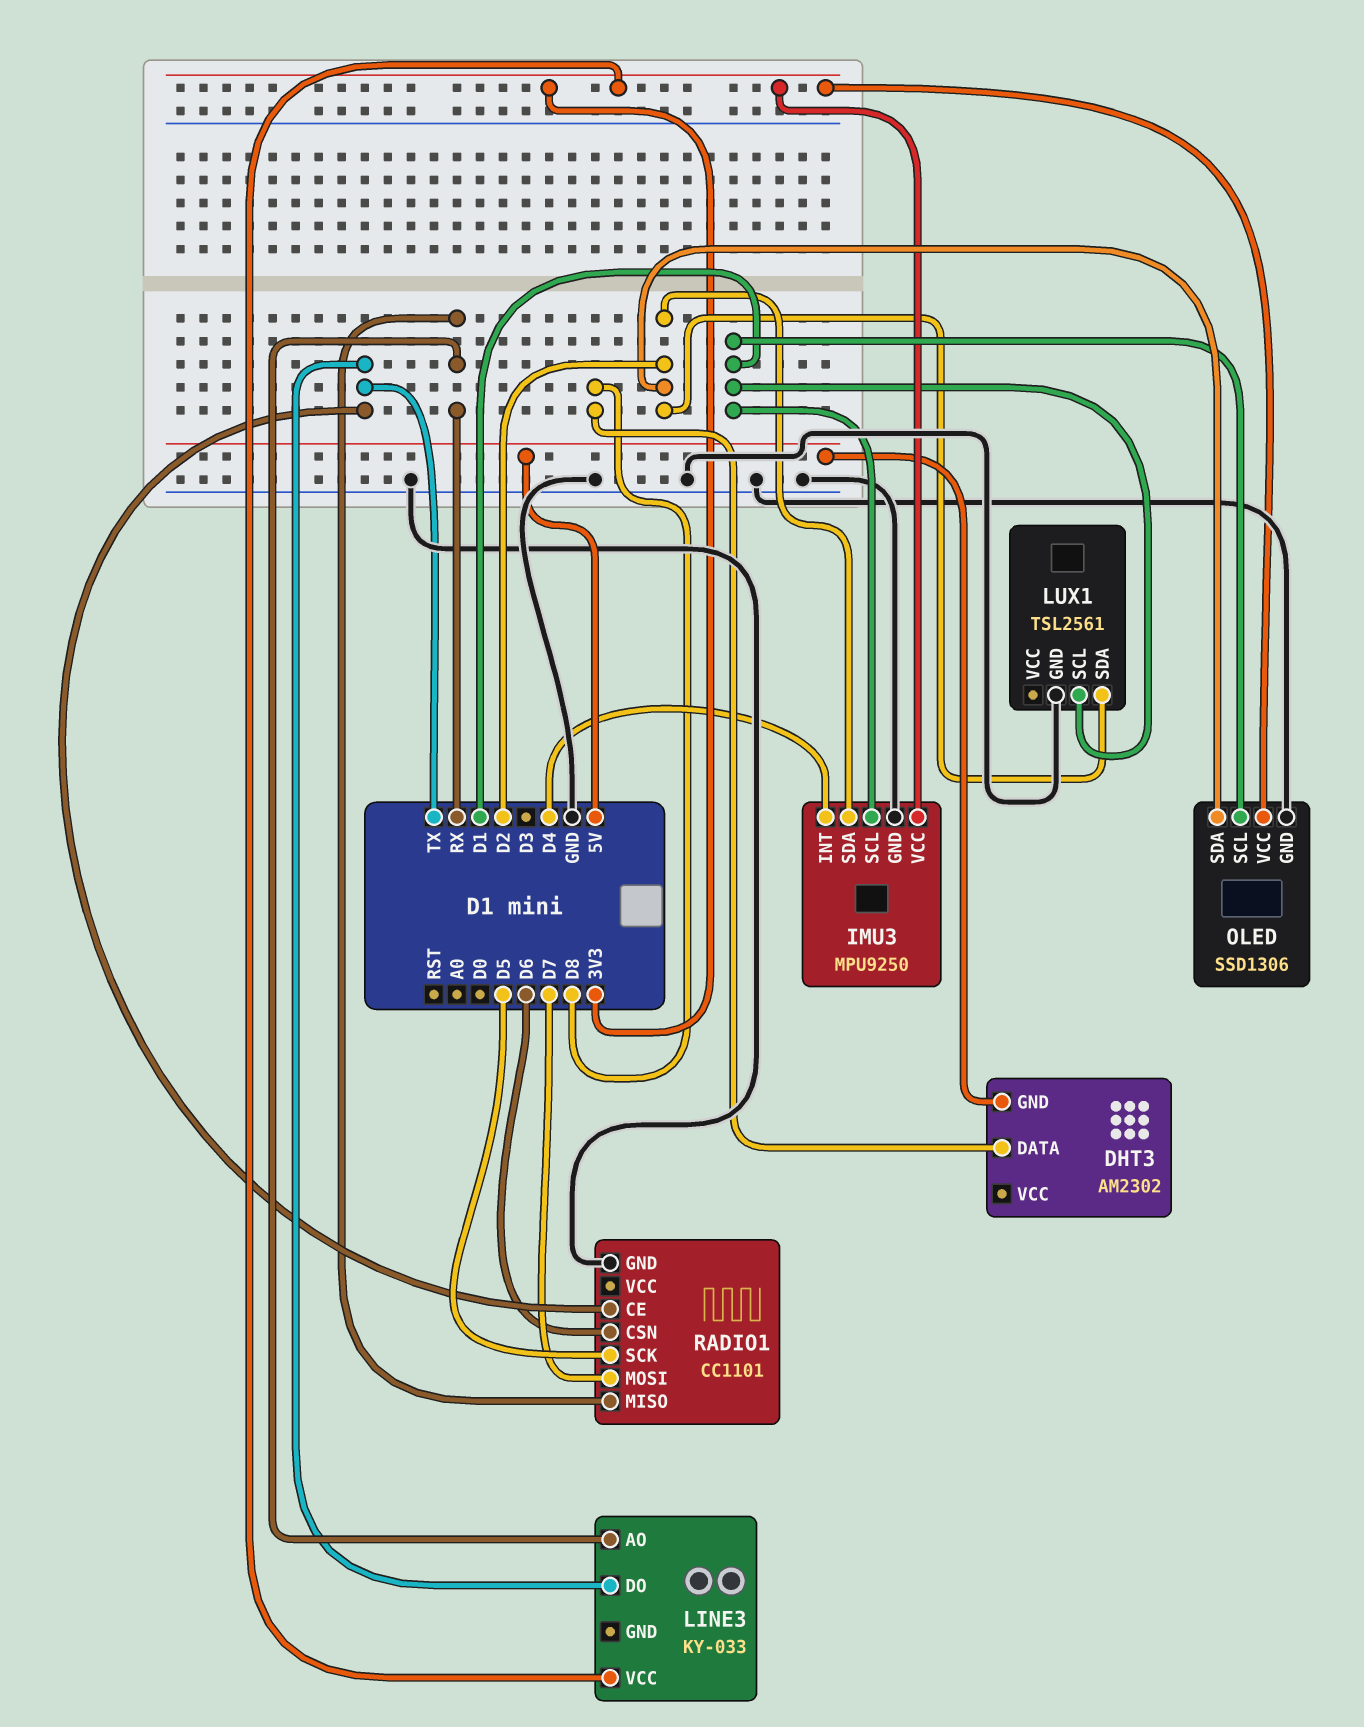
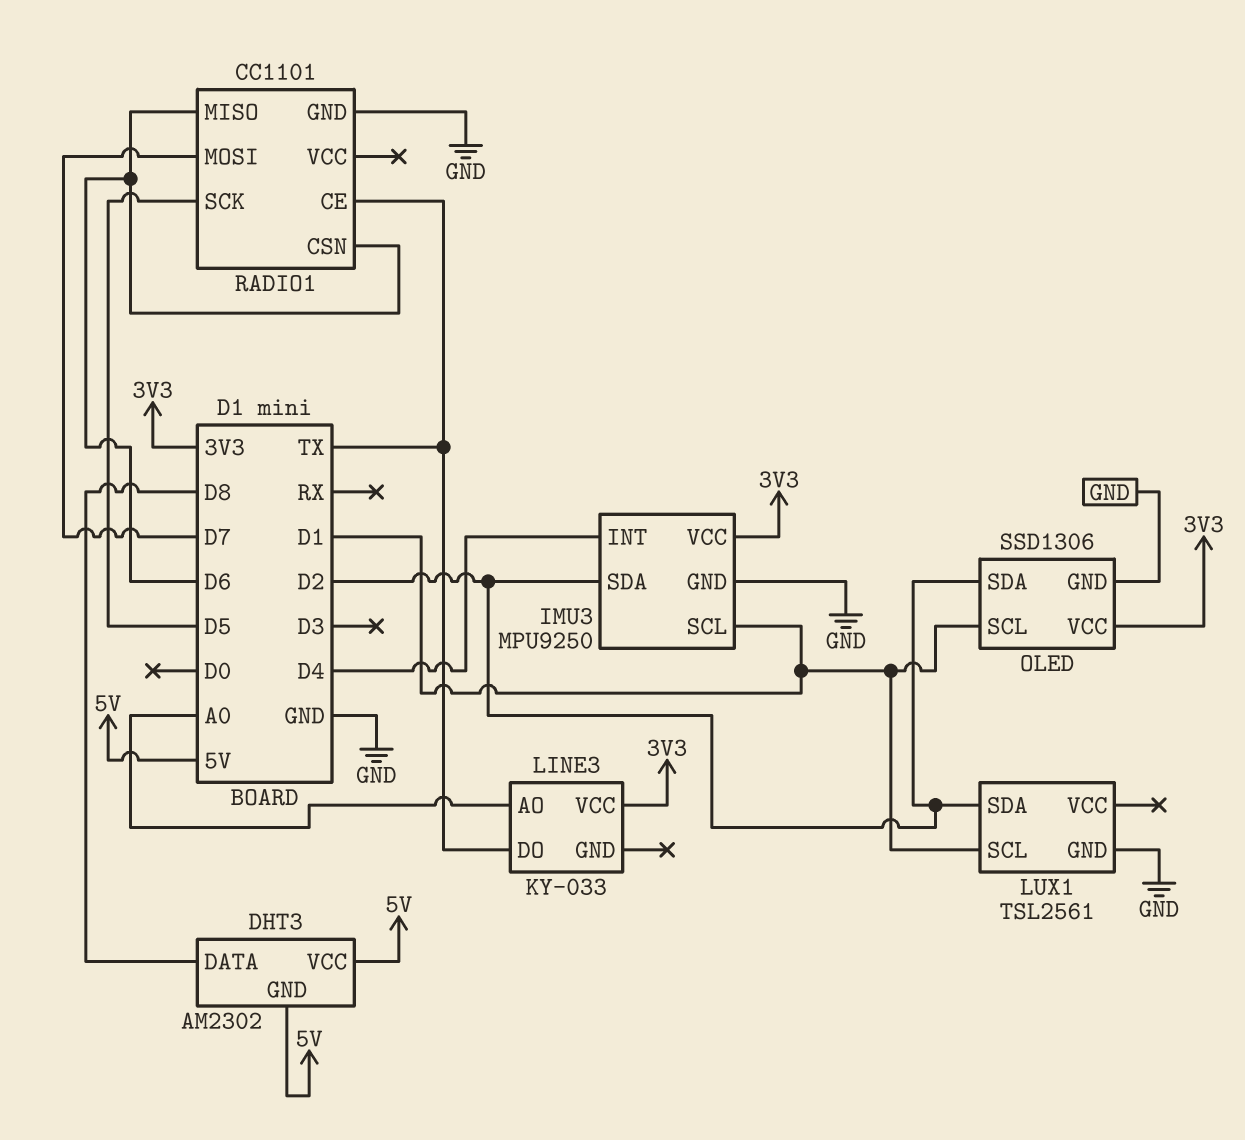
DHT3 pin VCC: none -> 5V
LINE3 pin AO: RX -> A0
RADIO1 pin MISO: RX -> D6

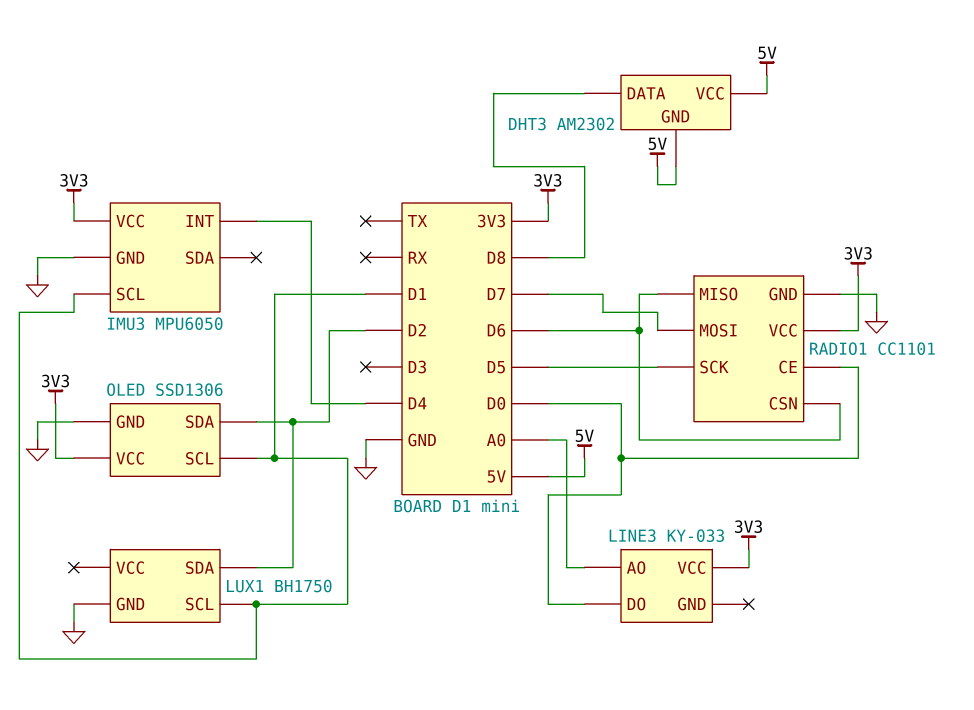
IMU3: MPU9250 -> MPU6050
IMU3 pin SDA: D2 -> none
LINE3 pin DO: TX -> D0
LUX1: TSL2561 -> BH1750
RADIO1 pin CE: TX -> D0
RADIO1 pin VCC: none -> 3V3

